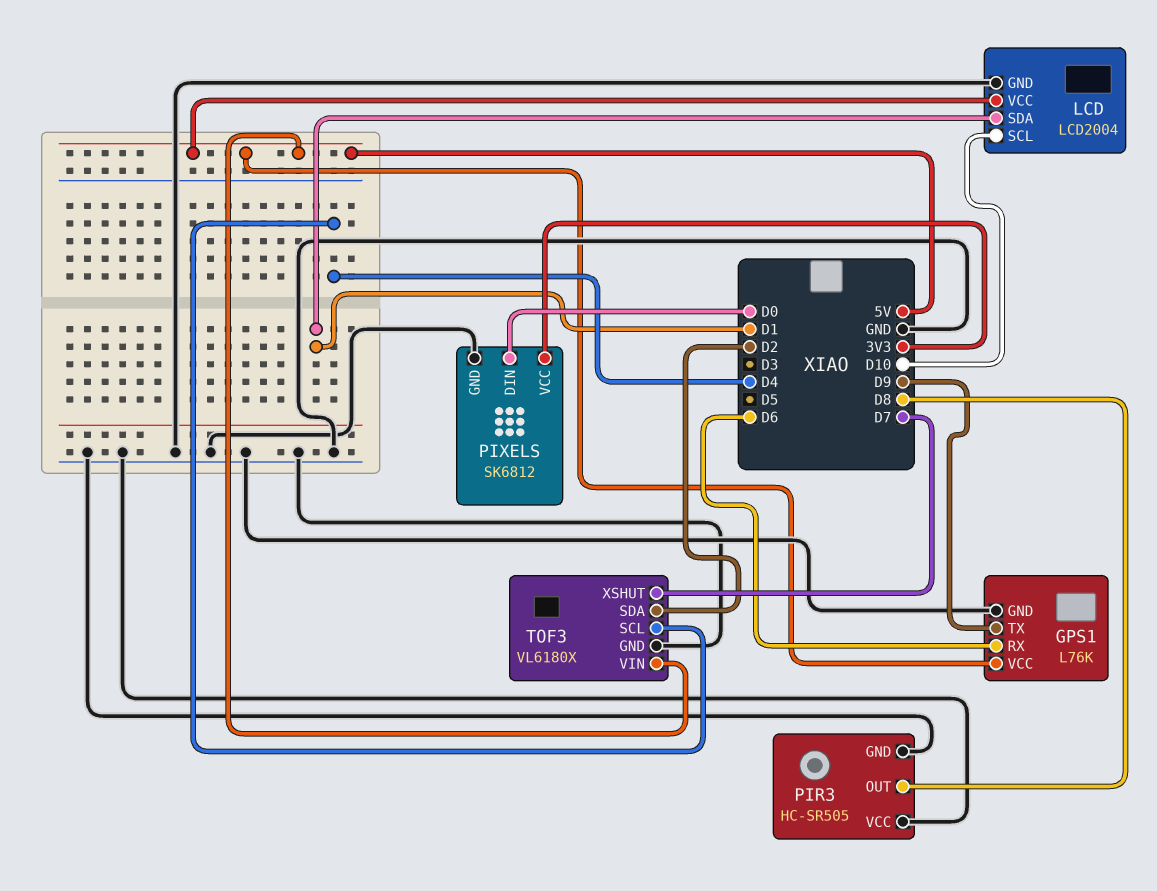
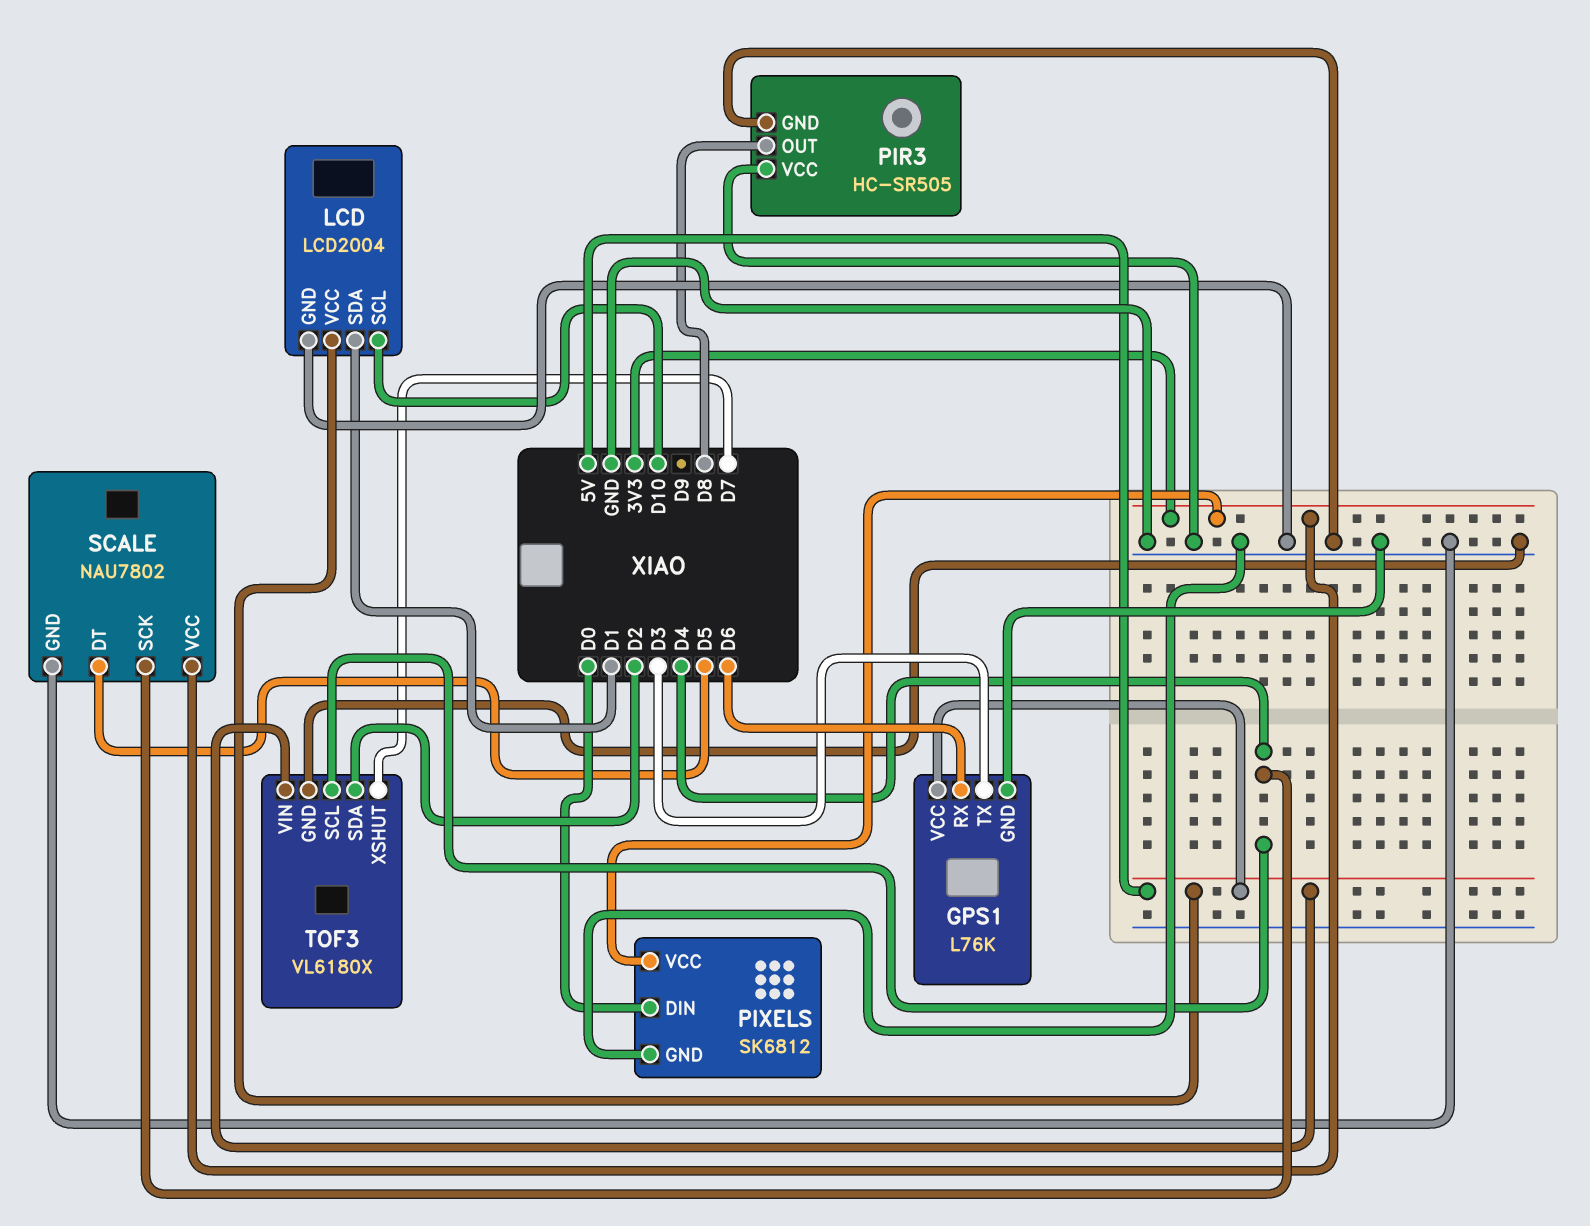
GPS1 pin TX: D9 -> D3
SCALE: none -> NAU7802
SCALE pin DT: none -> D5
SCALE pin GND: none -> GND
SCALE pin SCK: none -> D4
SCALE pin VCC: none -> 3V3

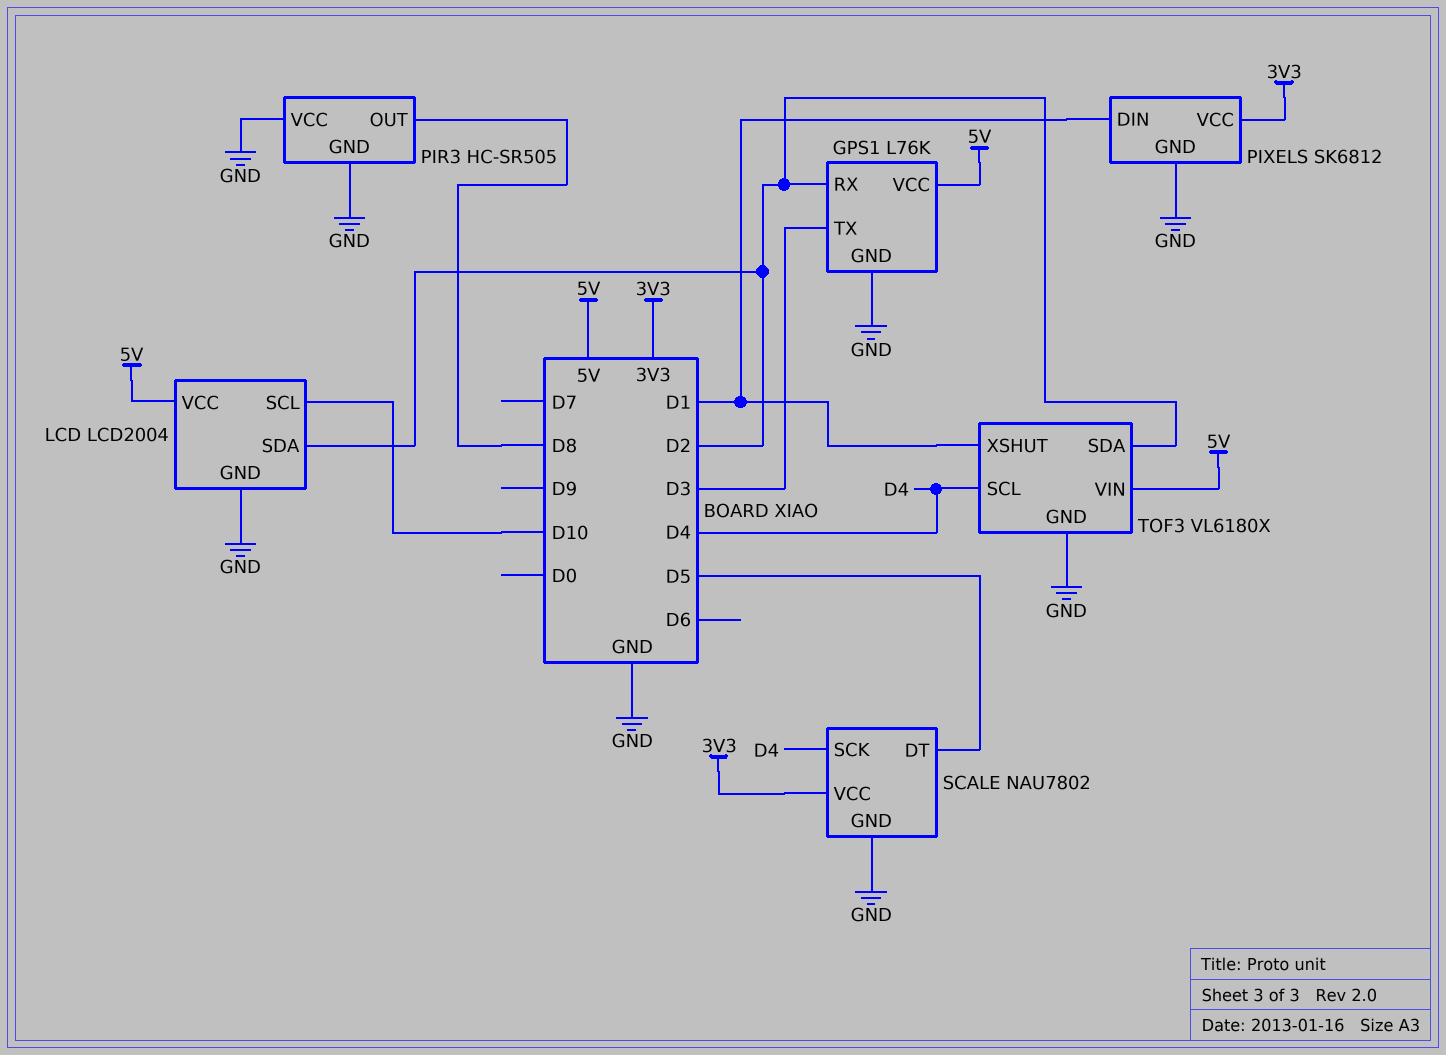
GPS1 pin RX: D6 -> D2
LCD pin SDA: D1 -> D2
PIXELS pin DIN: D0 -> D1
TOF3 pin XSHUT: D7 -> D1

